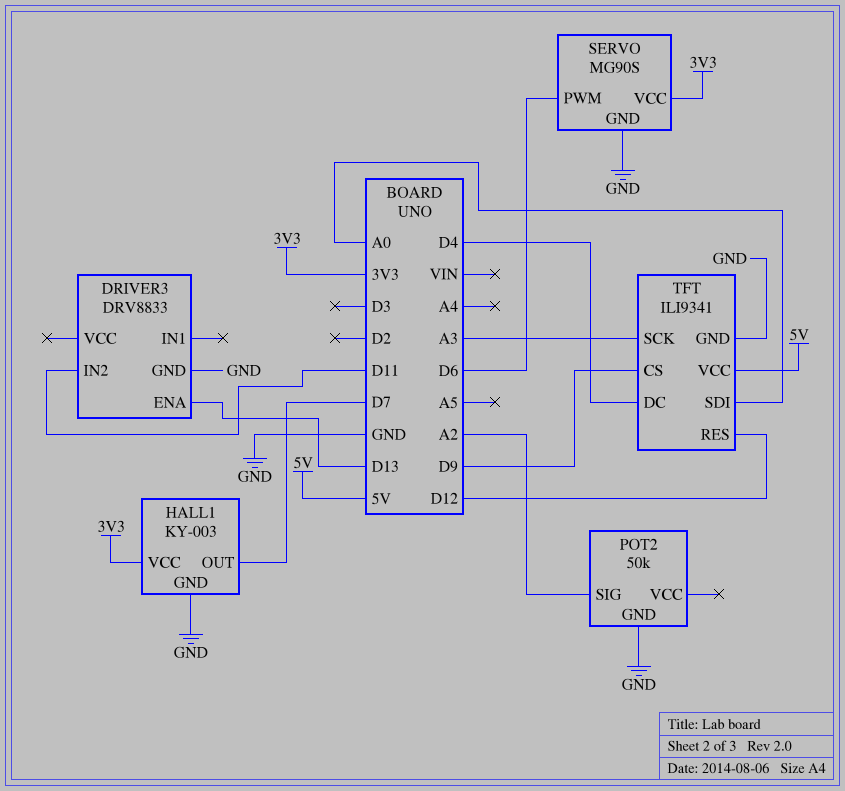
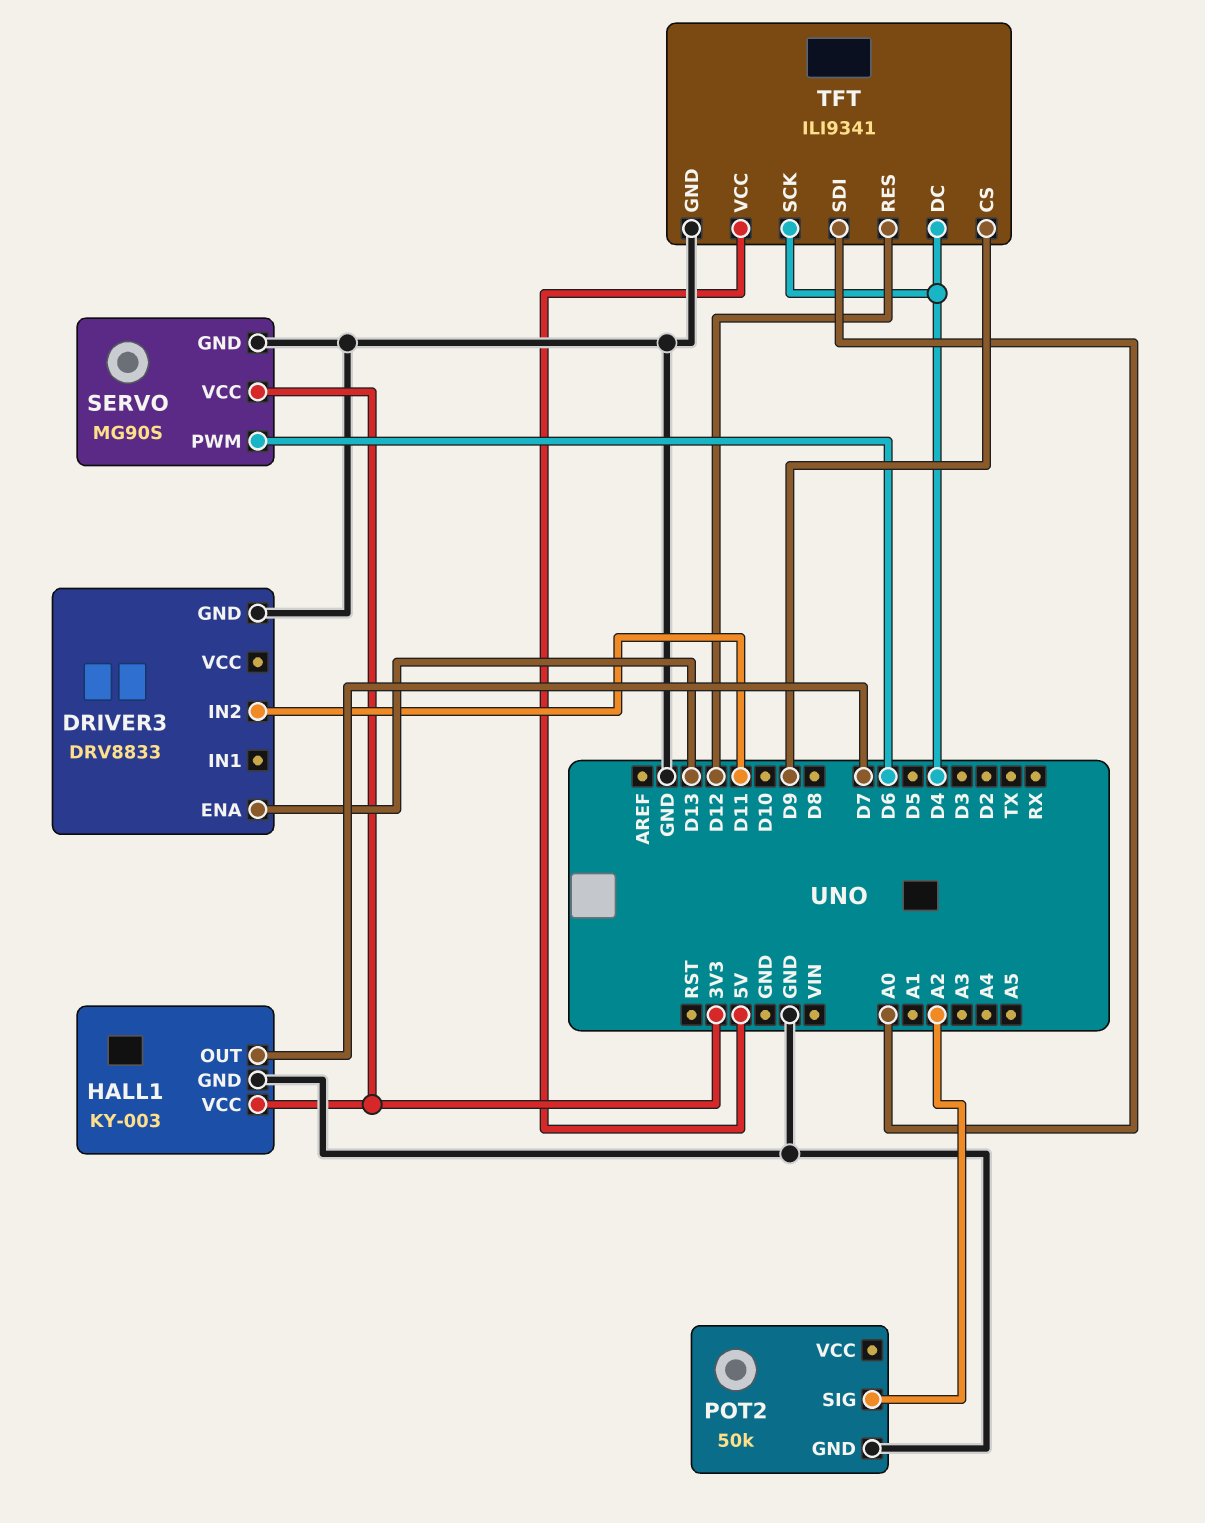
TFT pin SCK: A3 -> D4

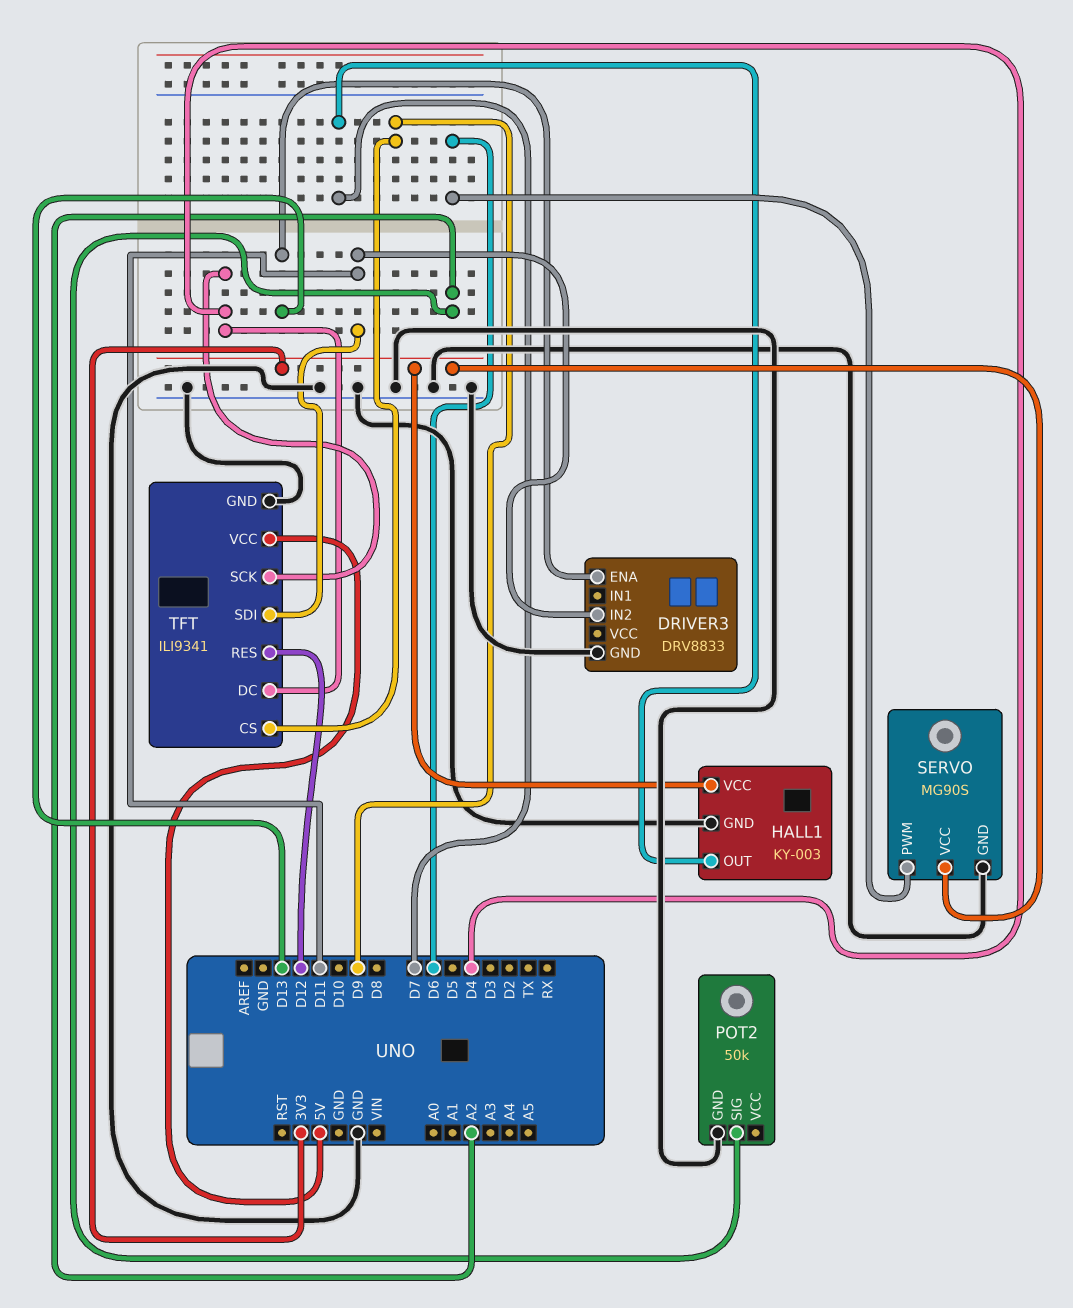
TFT pin SDI: A0 -> D11

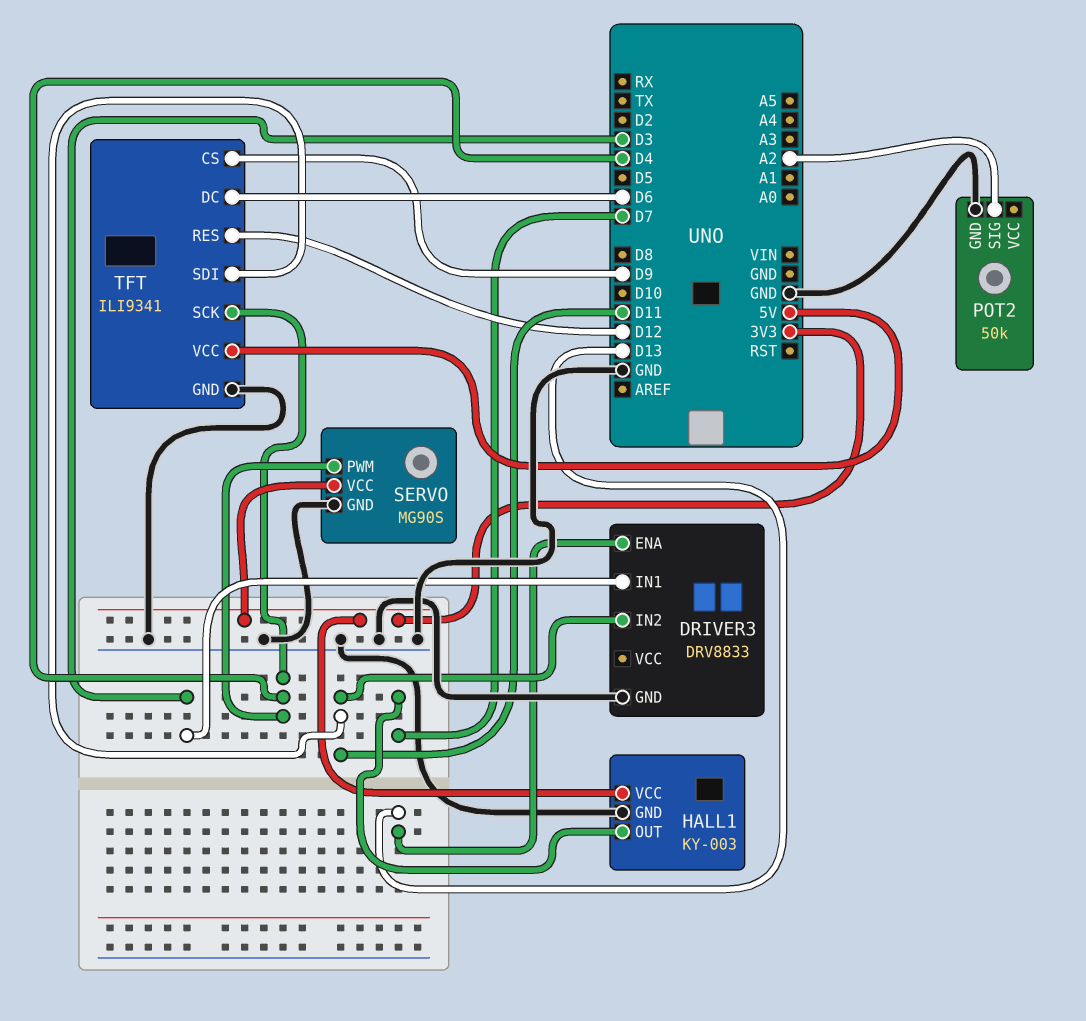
DRIVER3 pin IN1: none -> D3
SERVO pin PWM: D6 -> D4
TFT pin DC: D4 -> D6

